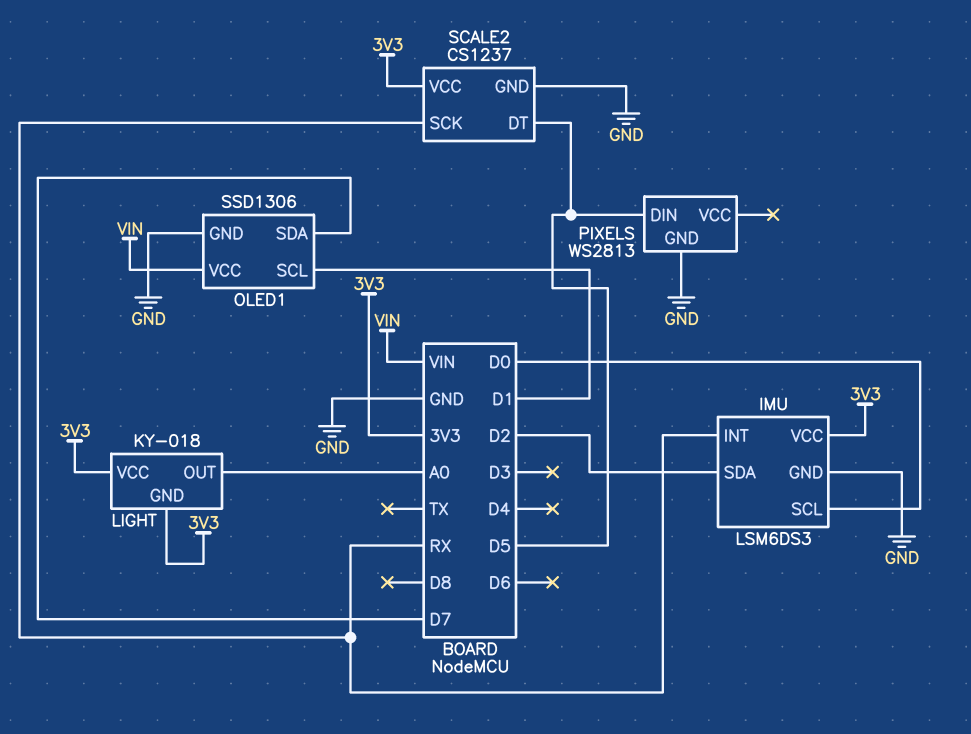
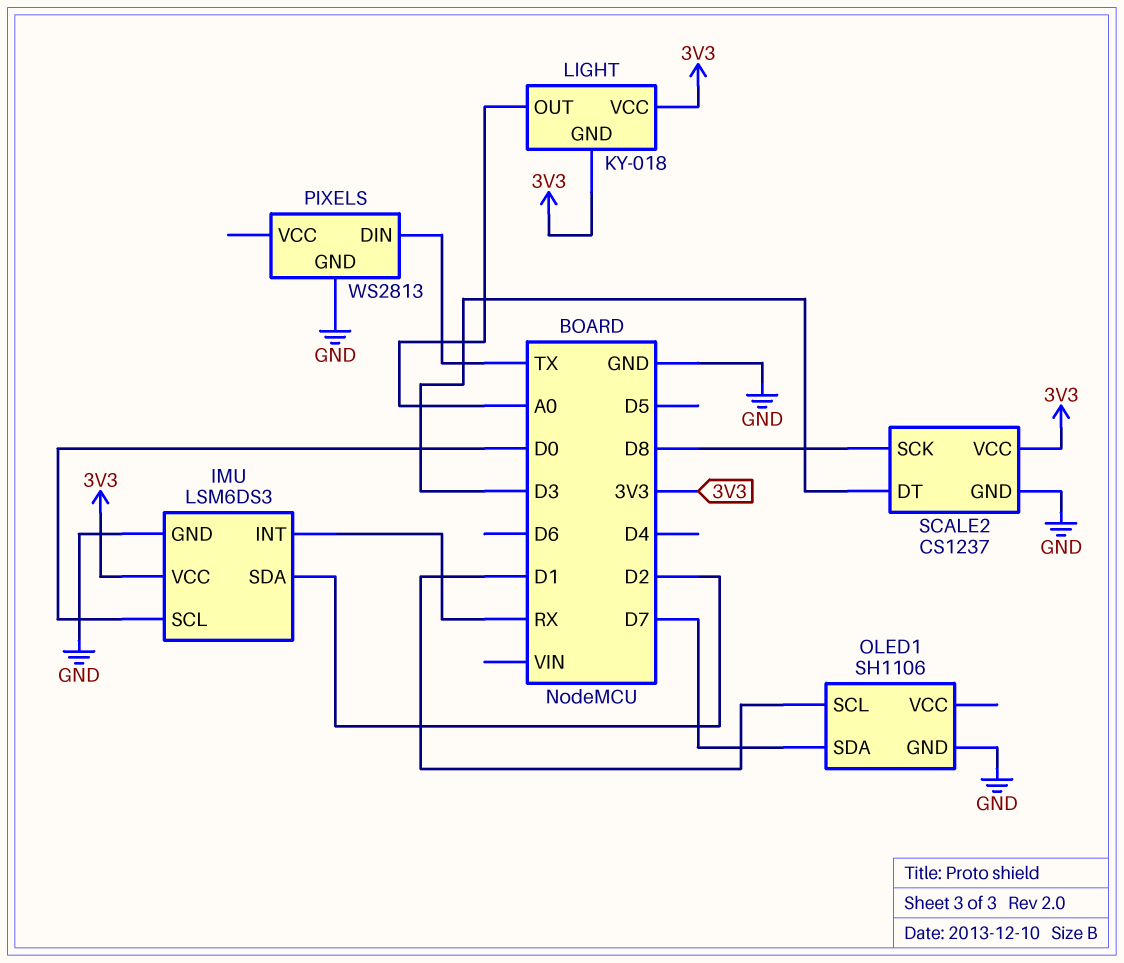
OLED1: SSD1306 -> SH1106
OLED1 pin VCC: VIN -> none
PIXELS pin DIN: D5 -> TX
SCALE2 pin DT: D5 -> D3
SCALE2 pin SCK: RX -> D8

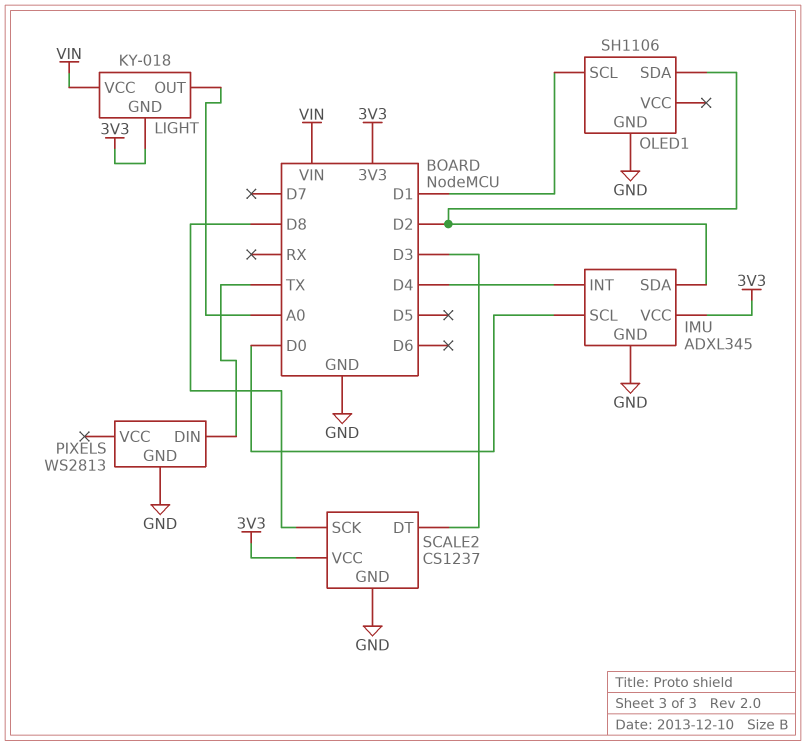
IMU: LSM6DS3 -> ADXL345
IMU pin INT: RX -> D4
LIGHT pin VCC: 3V3 -> VIN
OLED1 pin SDA: D7 -> D2

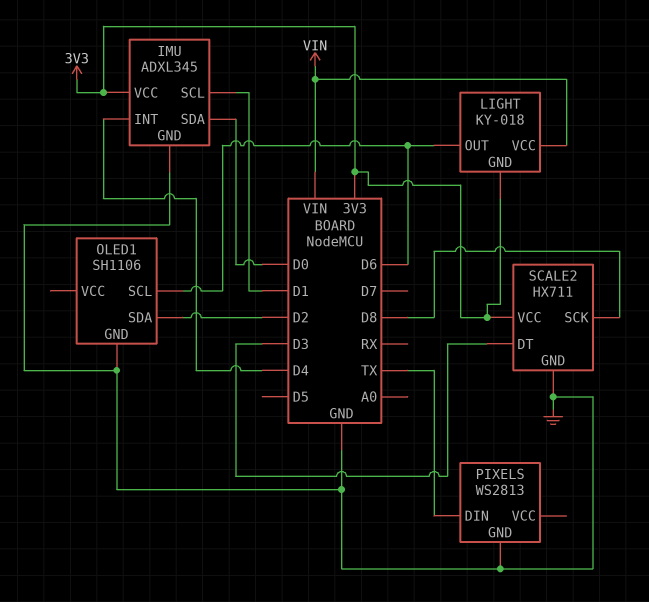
IMU pin SCL: D0 -> D1
IMU pin SDA: D2 -> D0
LIGHT pin OUT: A0 -> D6
OLED1 pin SCL: D1 -> D6
SCALE2: CS1237 -> HX711

